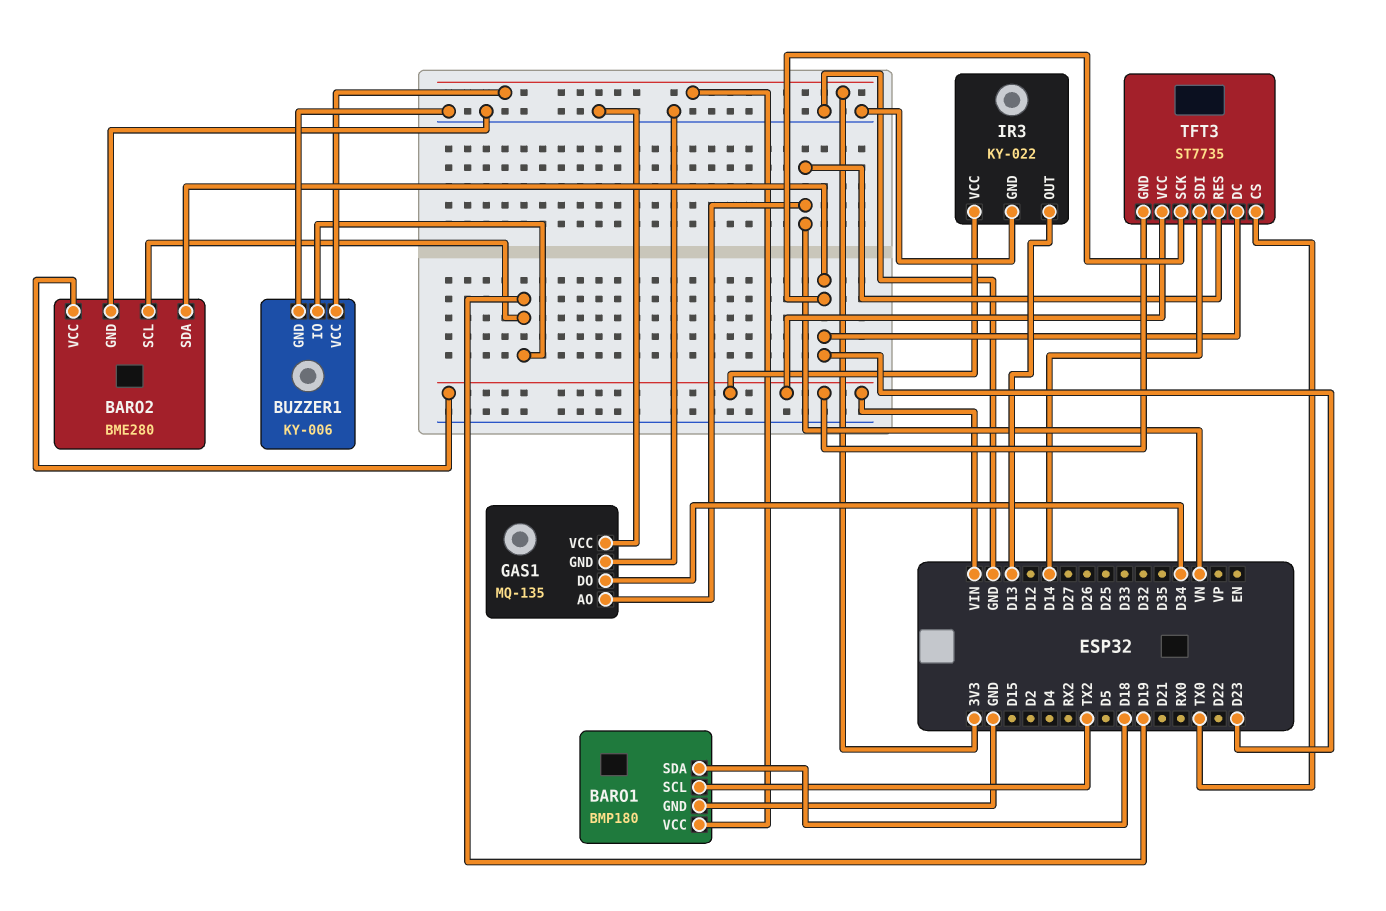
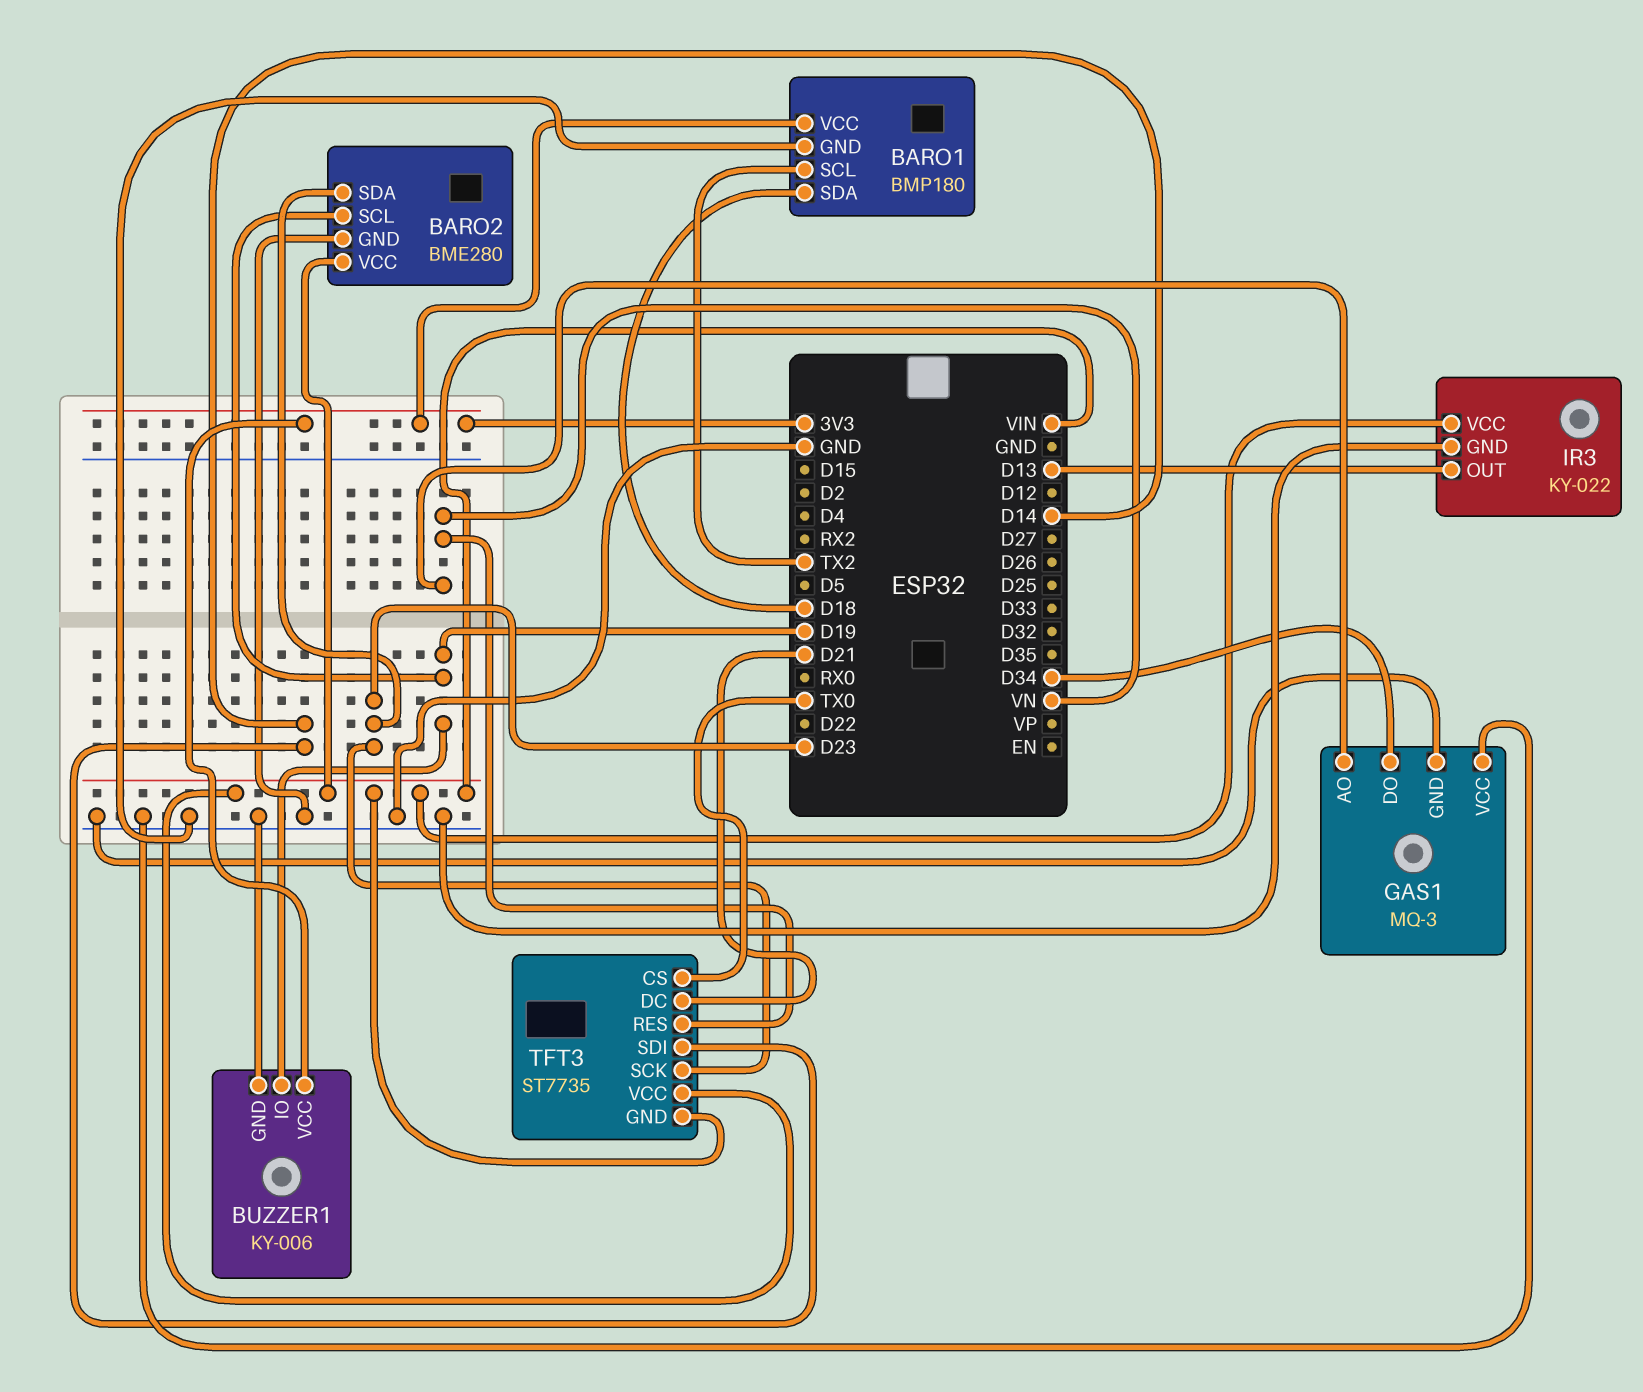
GAS1: MQ-135 -> MQ-3
TFT3 pin DC: D23 -> D21

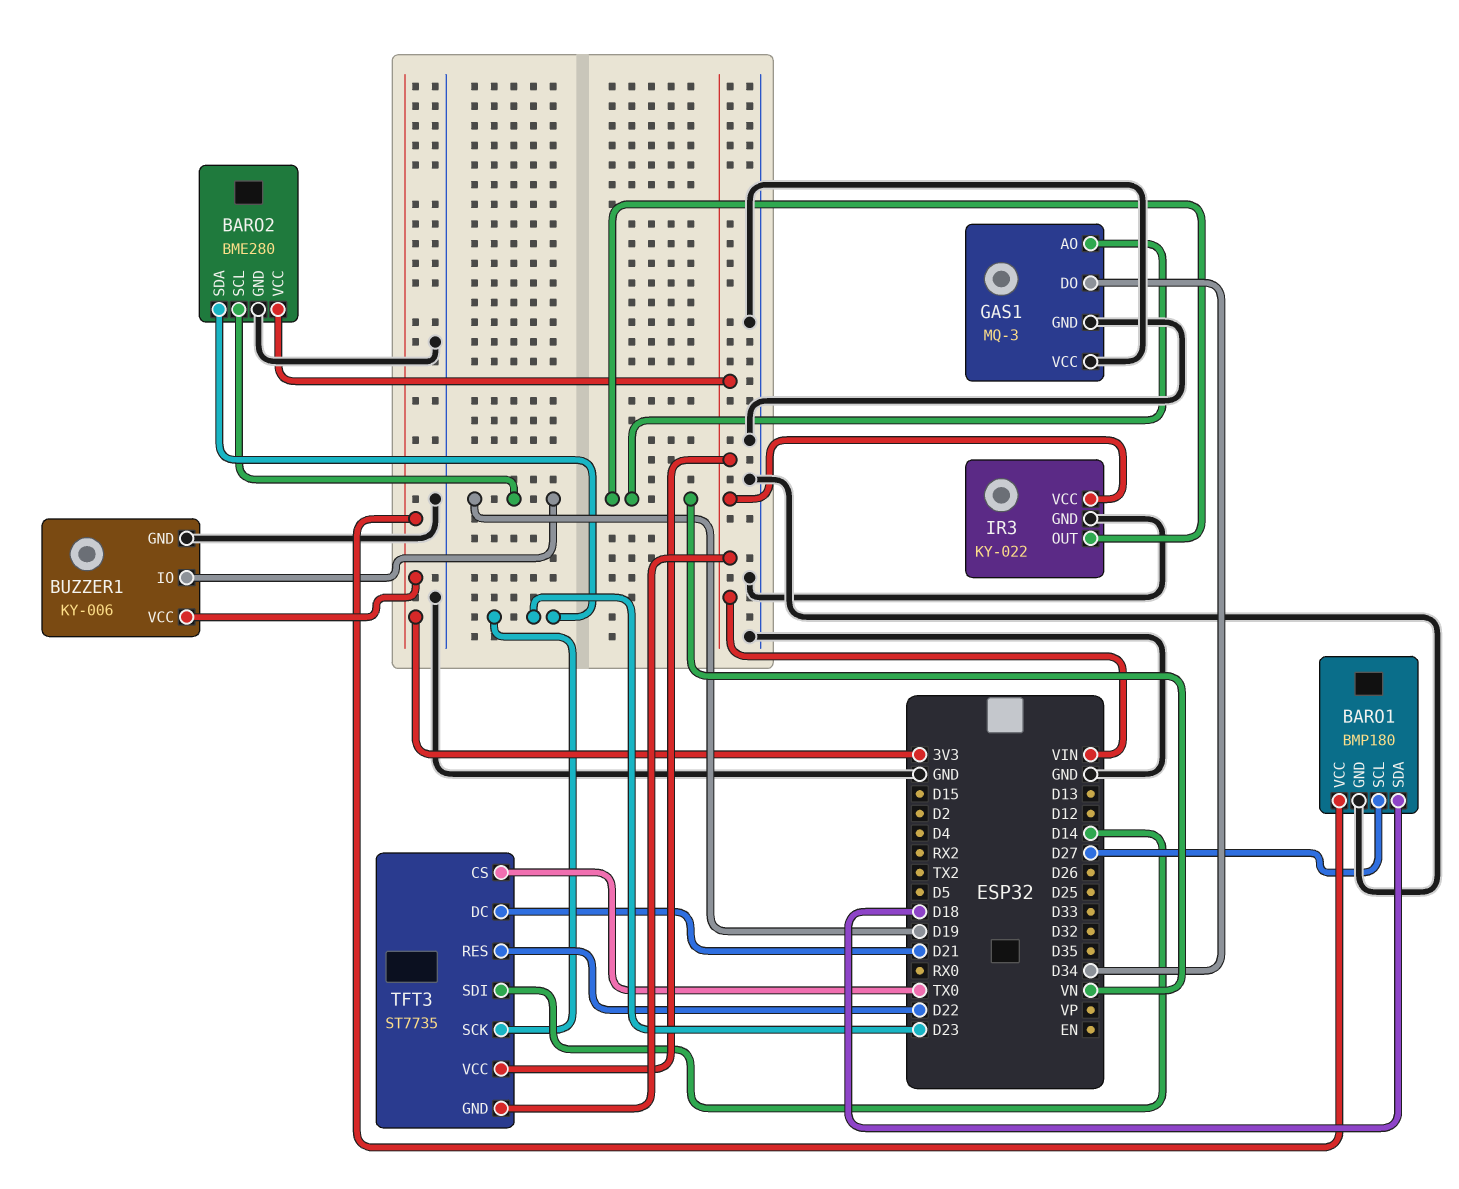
BARO1 pin SCL: TX2 -> D27
IR3 pin OUT: D13 -> VN
TFT3 pin RES: VN -> D22

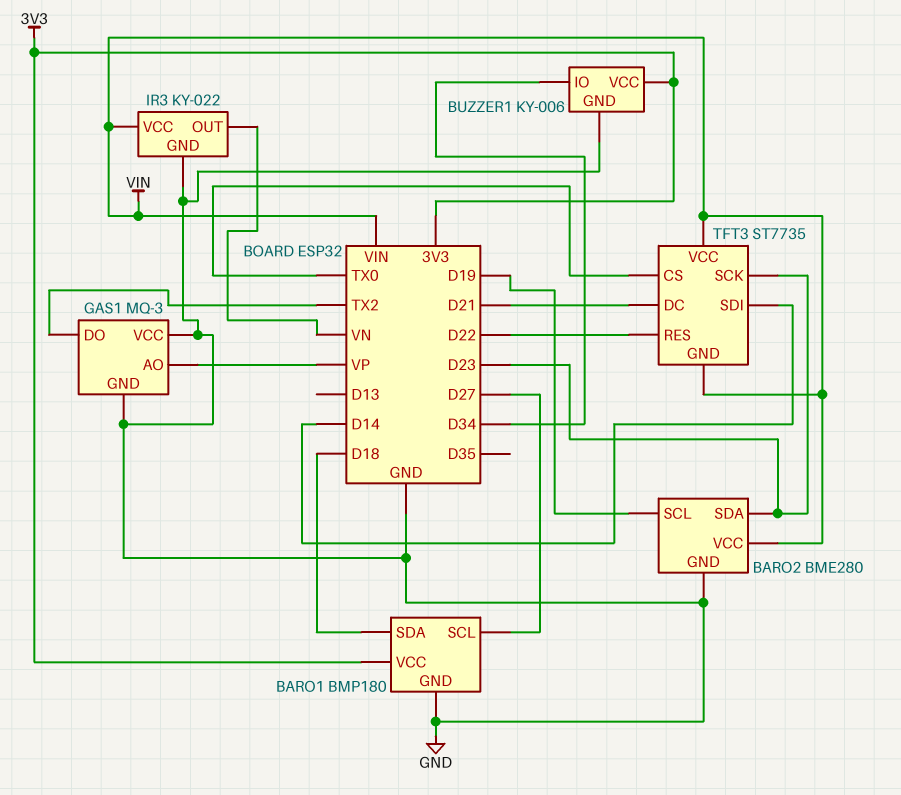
BUZZER1 pin IO: D19 -> D34
GAS1 pin AO: VN -> VP
GAS1 pin DO: D34 -> TX2

